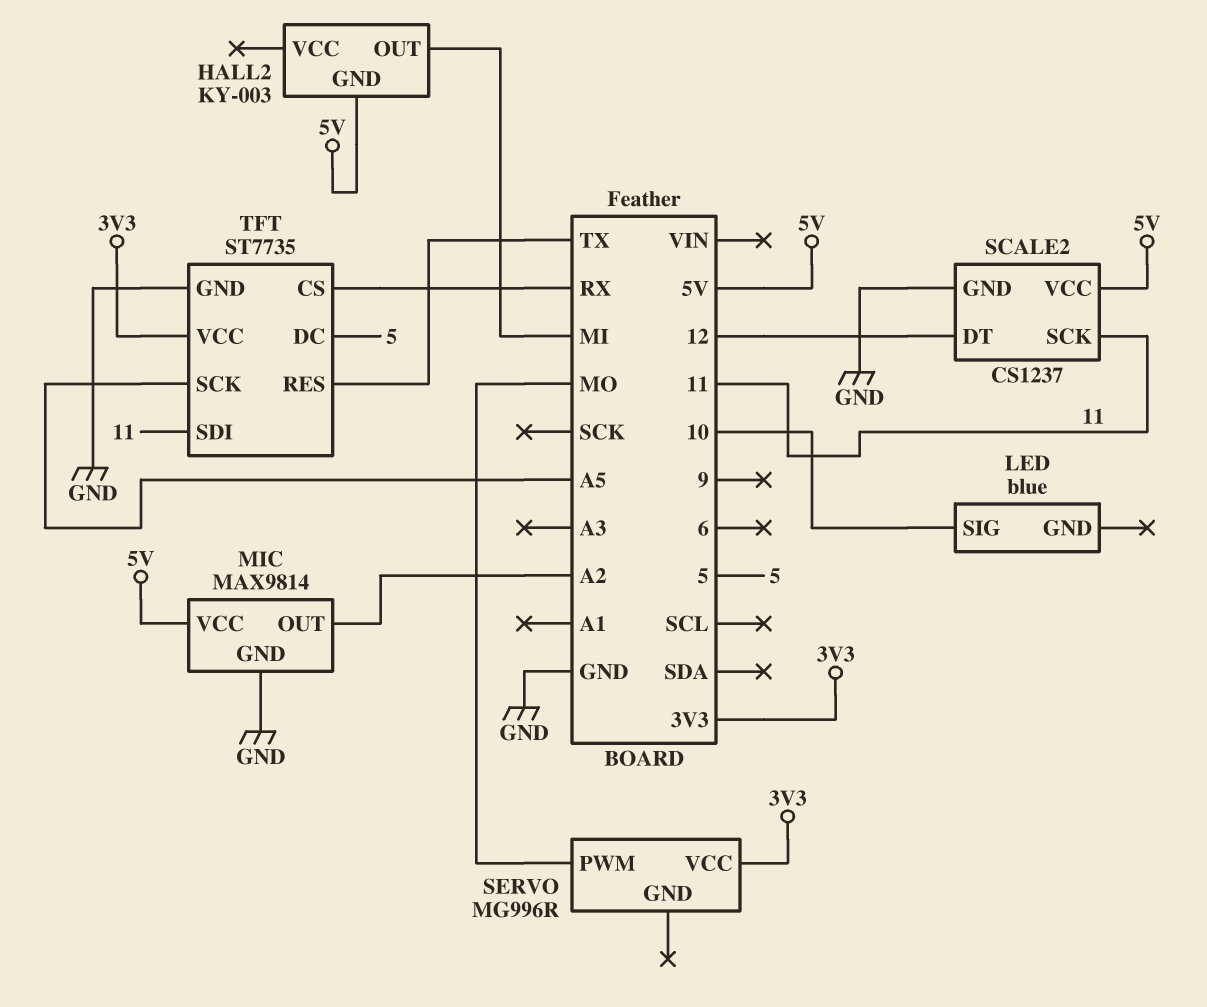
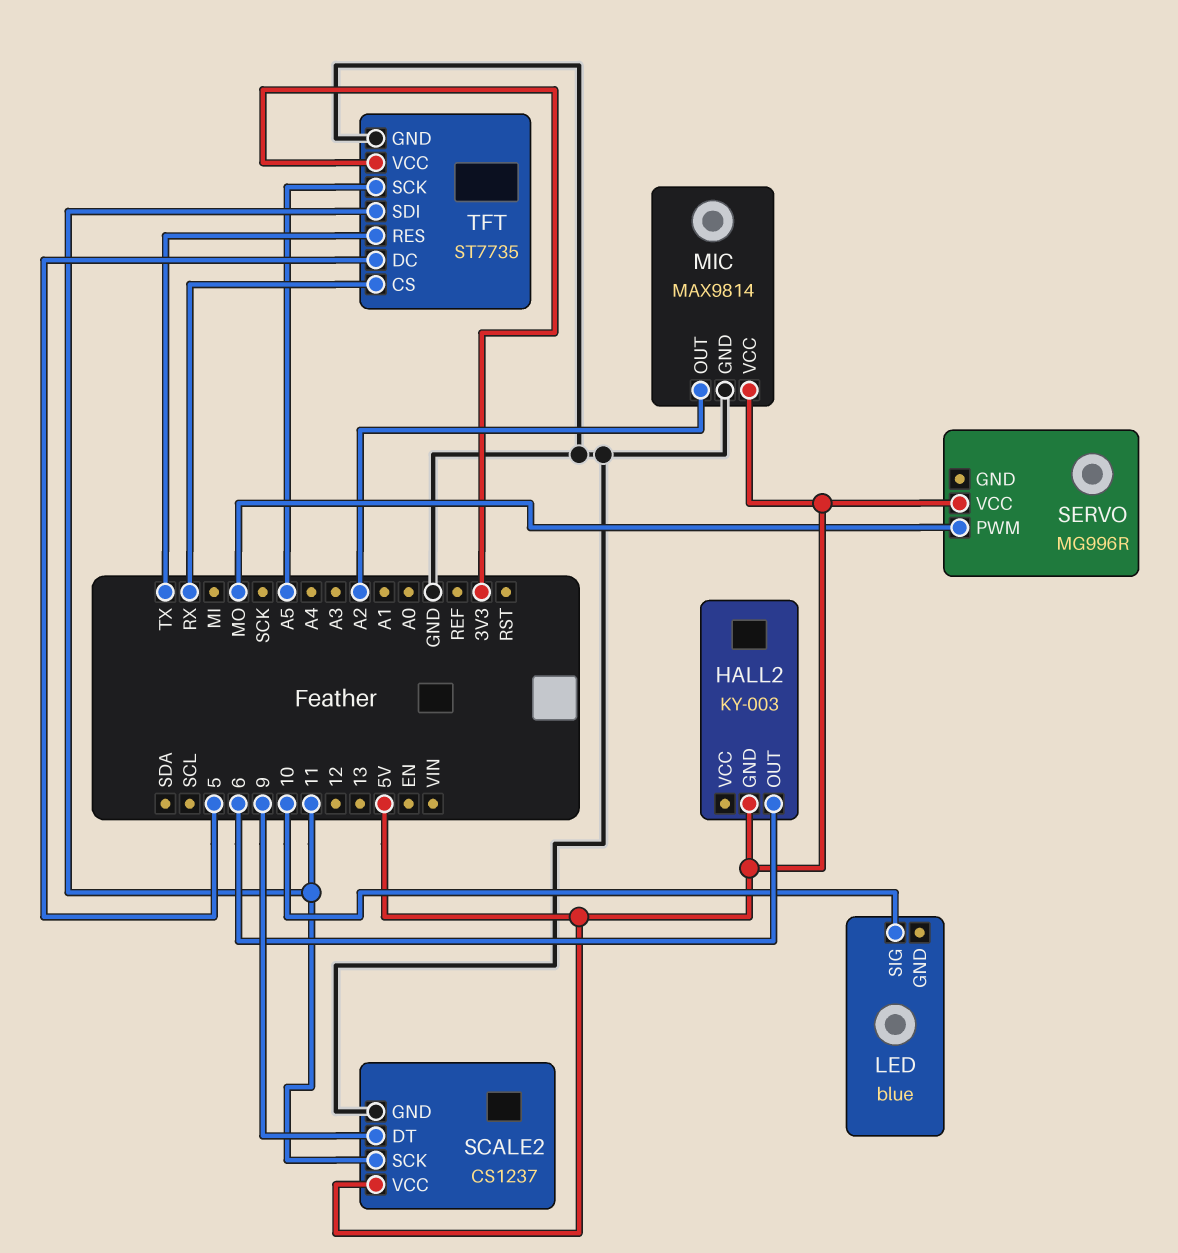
HALL2 pin OUT: MI -> 6
SCALE2 pin DT: 12 -> 9
SERVO pin VCC: 3V3 -> 5V

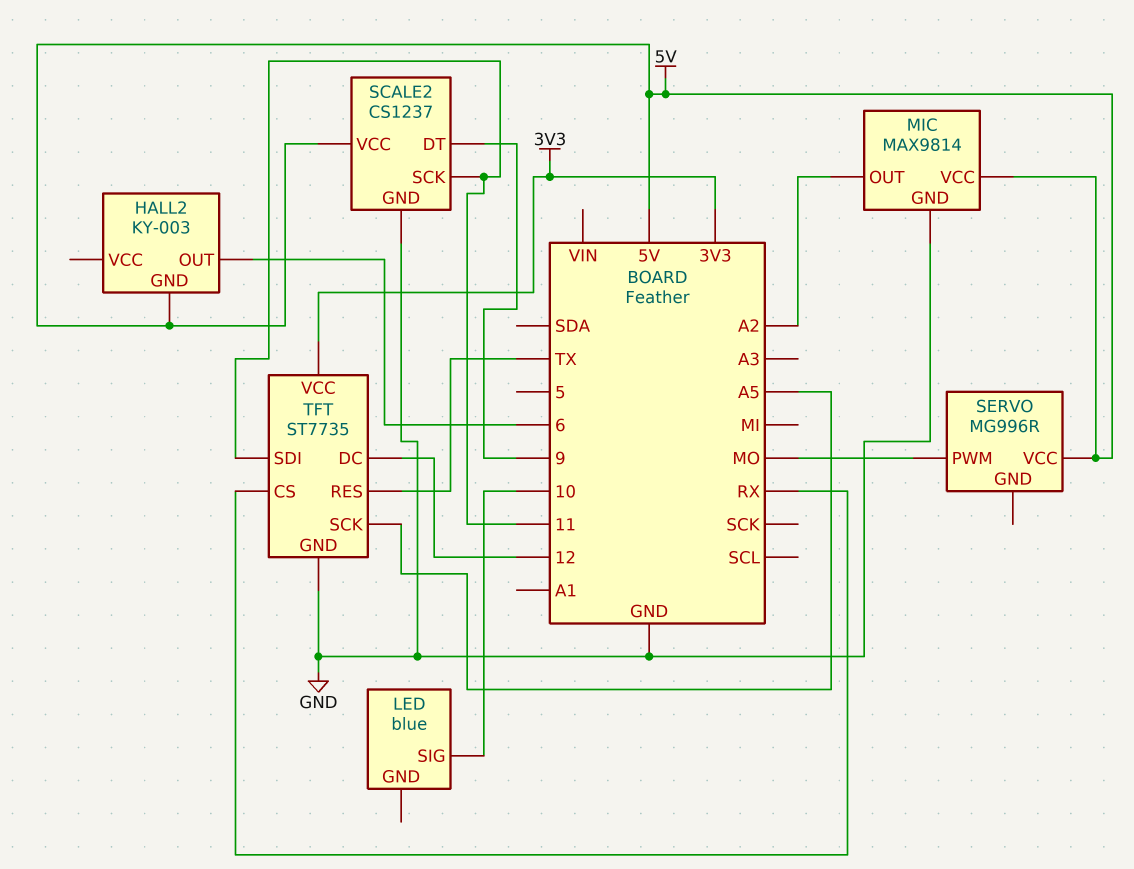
TFT pin DC: 5 -> 12

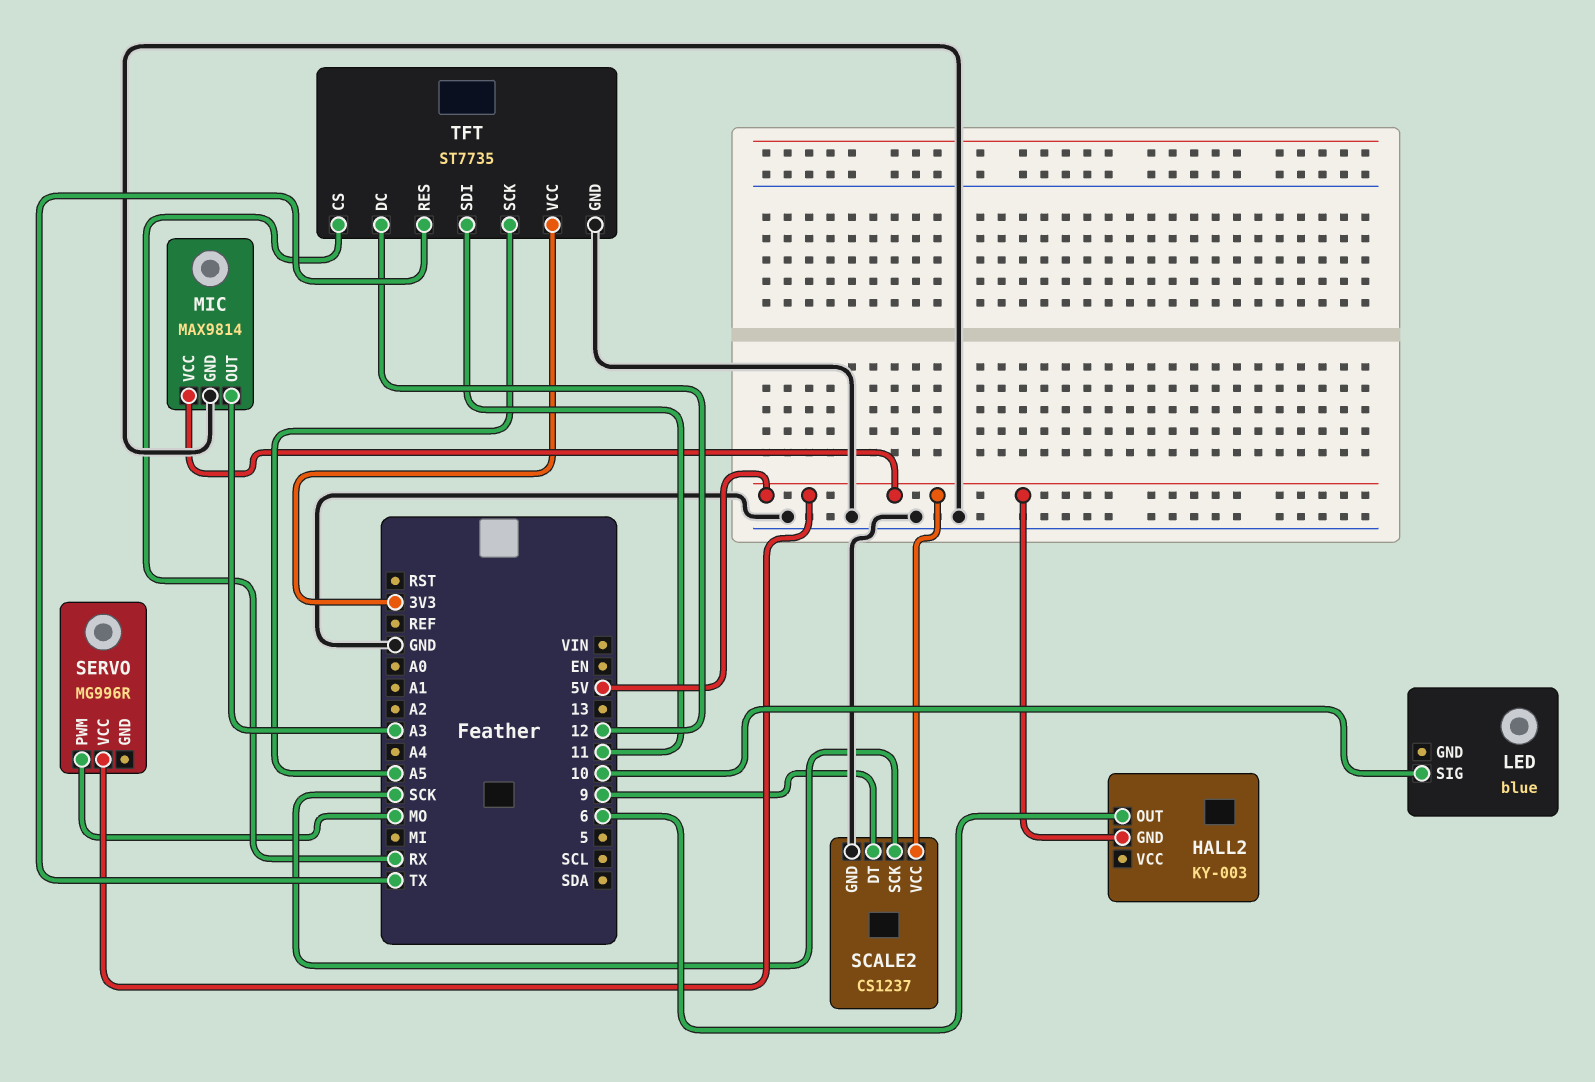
MIC pin OUT: A2 -> A3
SCALE2 pin SCK: 11 -> SCK

